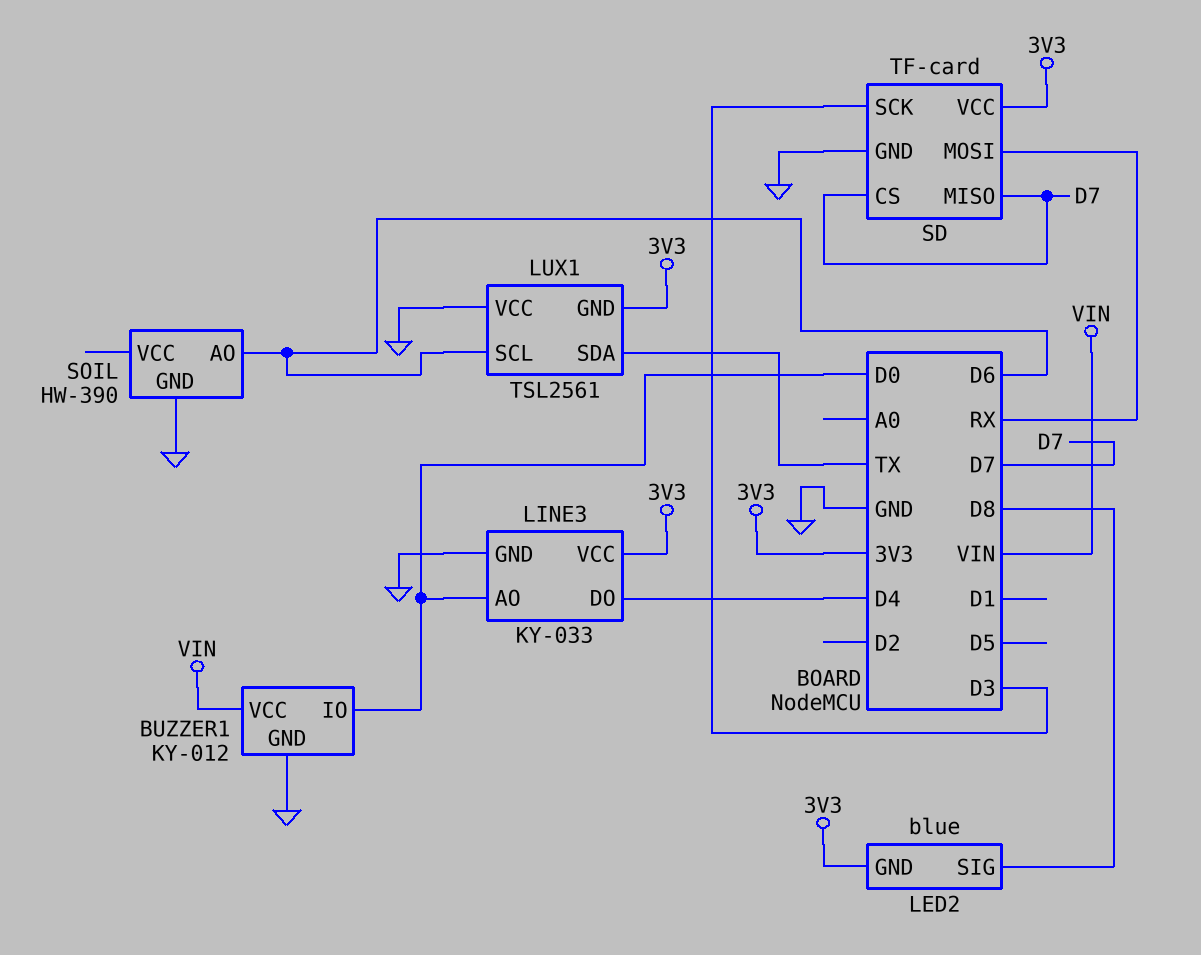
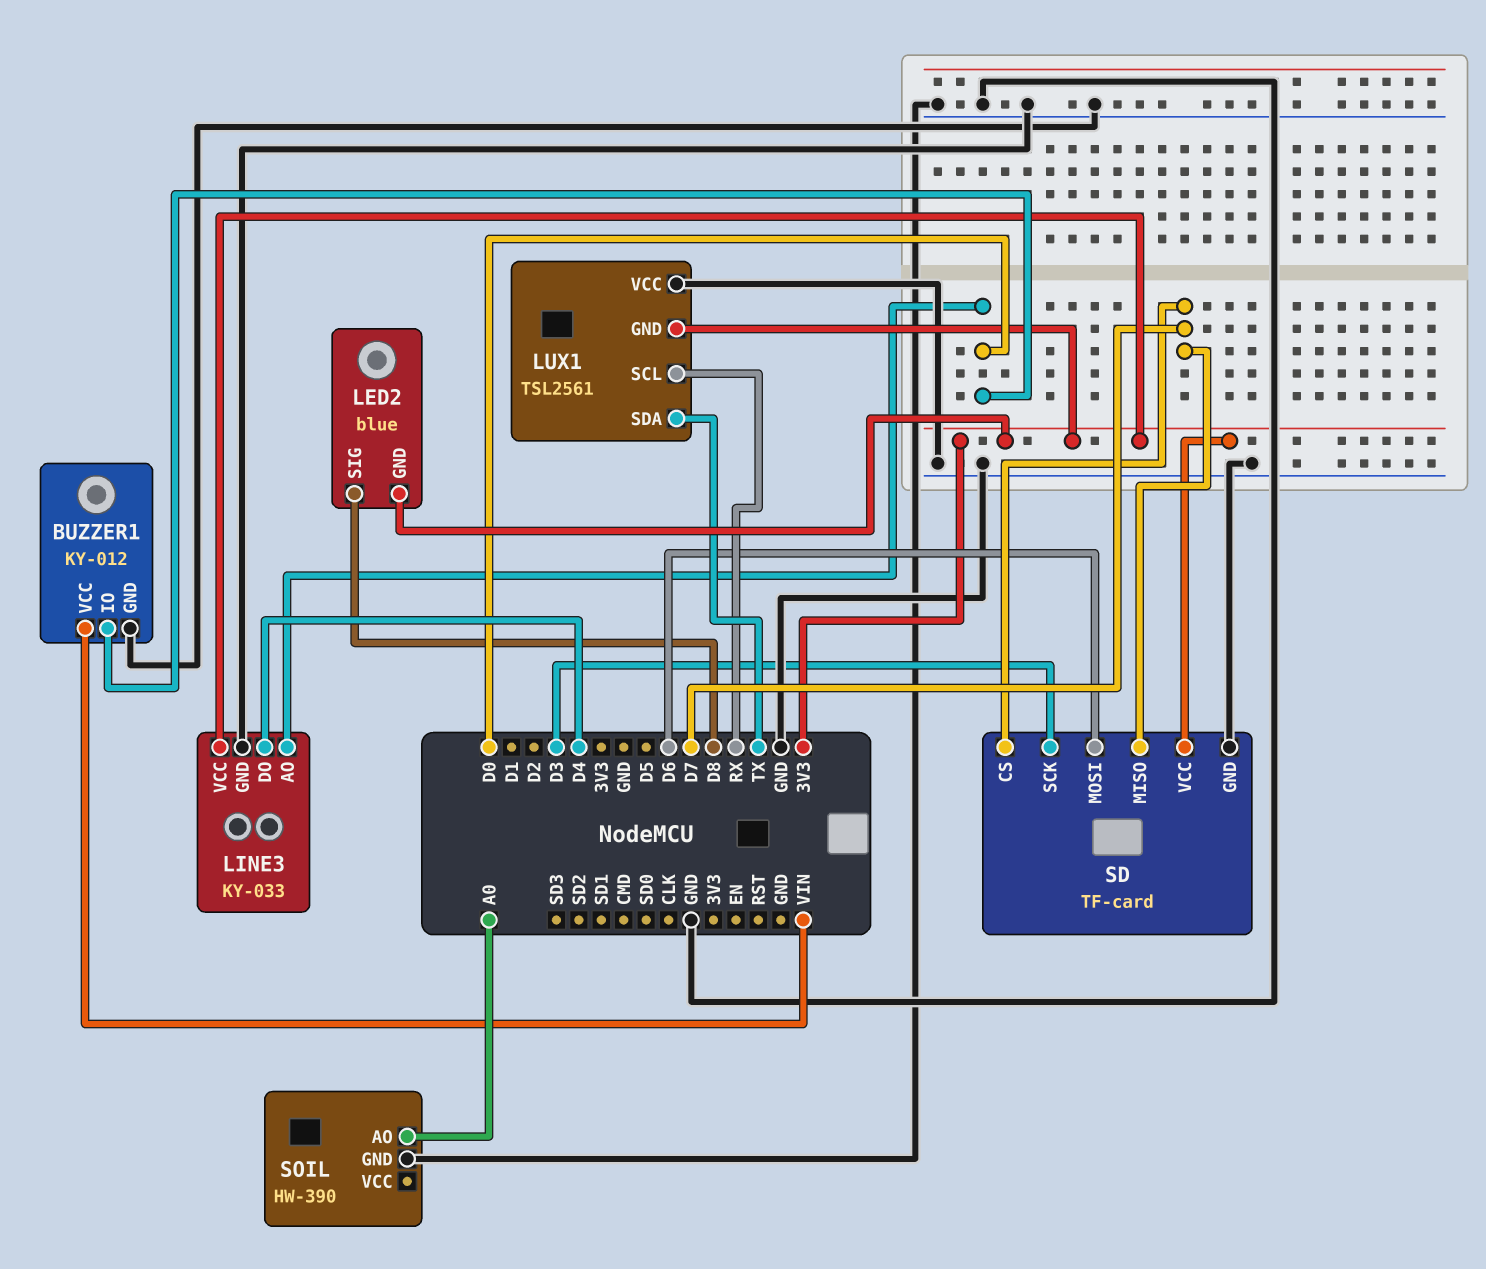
LUX1 pin SCL: D6 -> RX
SD pin MOSI: RX -> D6
SOIL pin AO: D6 -> A0

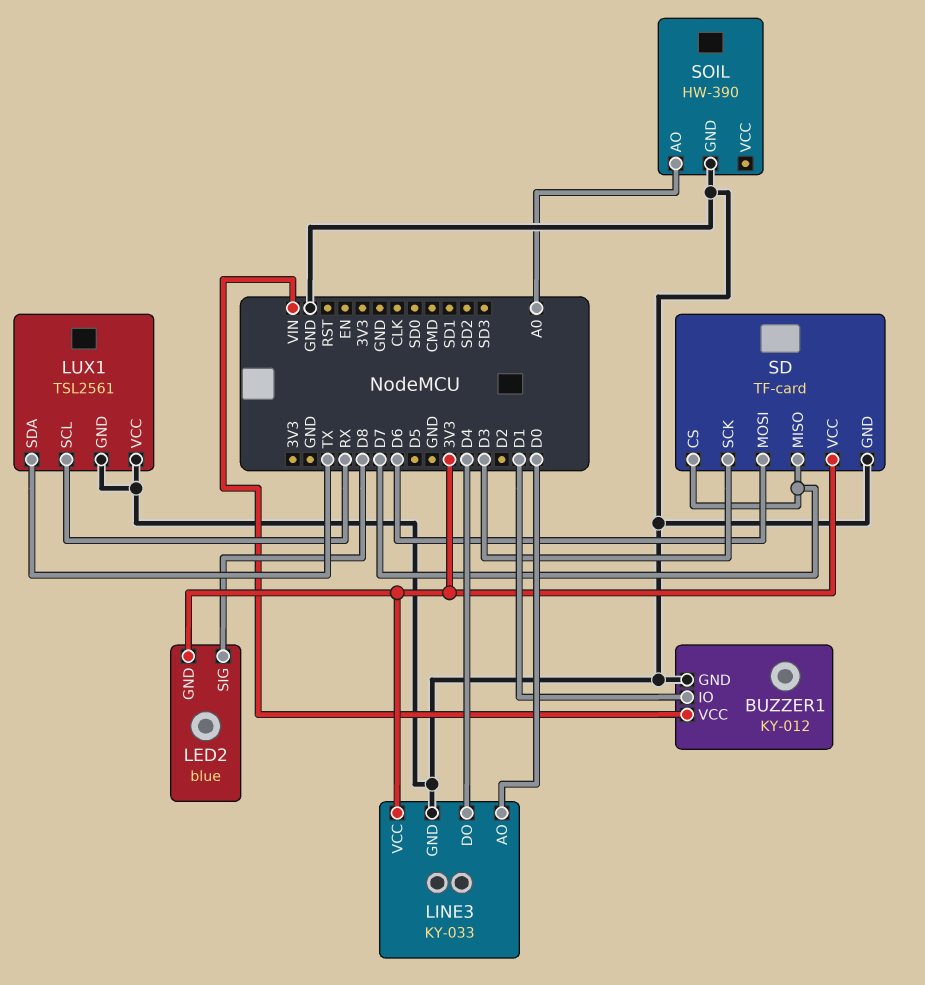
BUZZER1 pin IO: D0 -> D1
LUX1 pin GND: 3V3 -> GND

